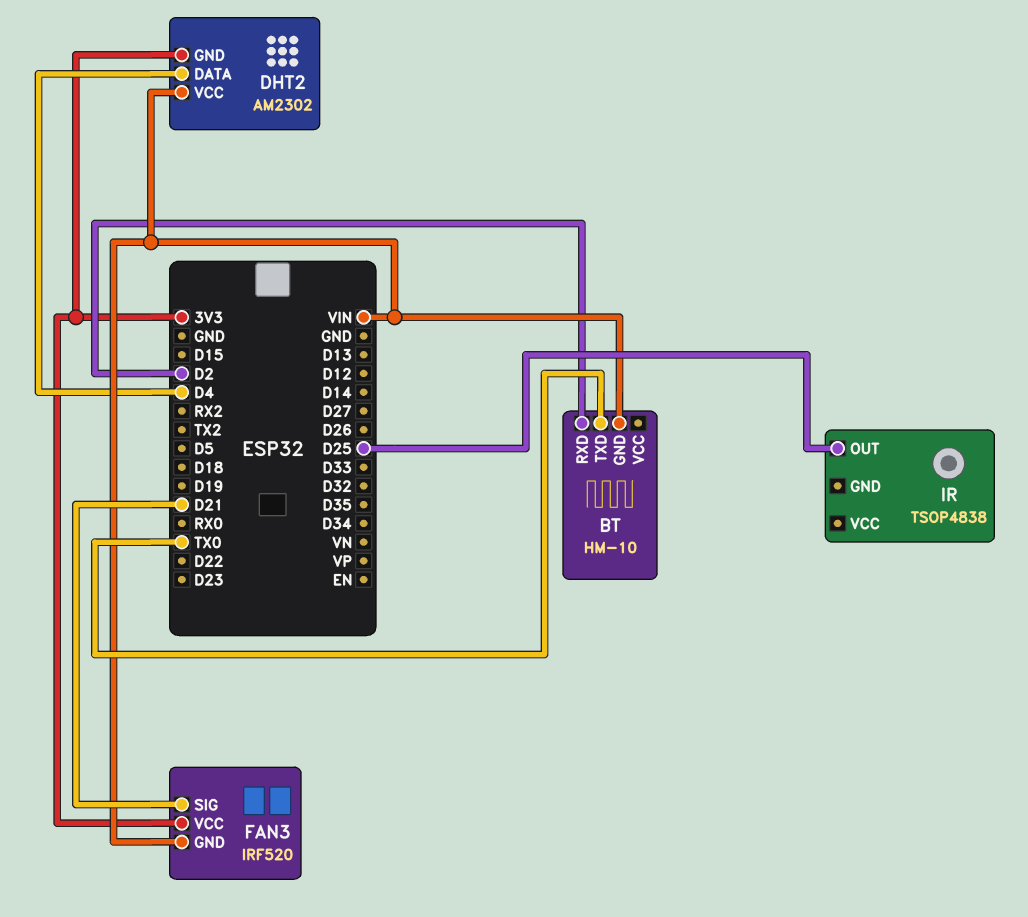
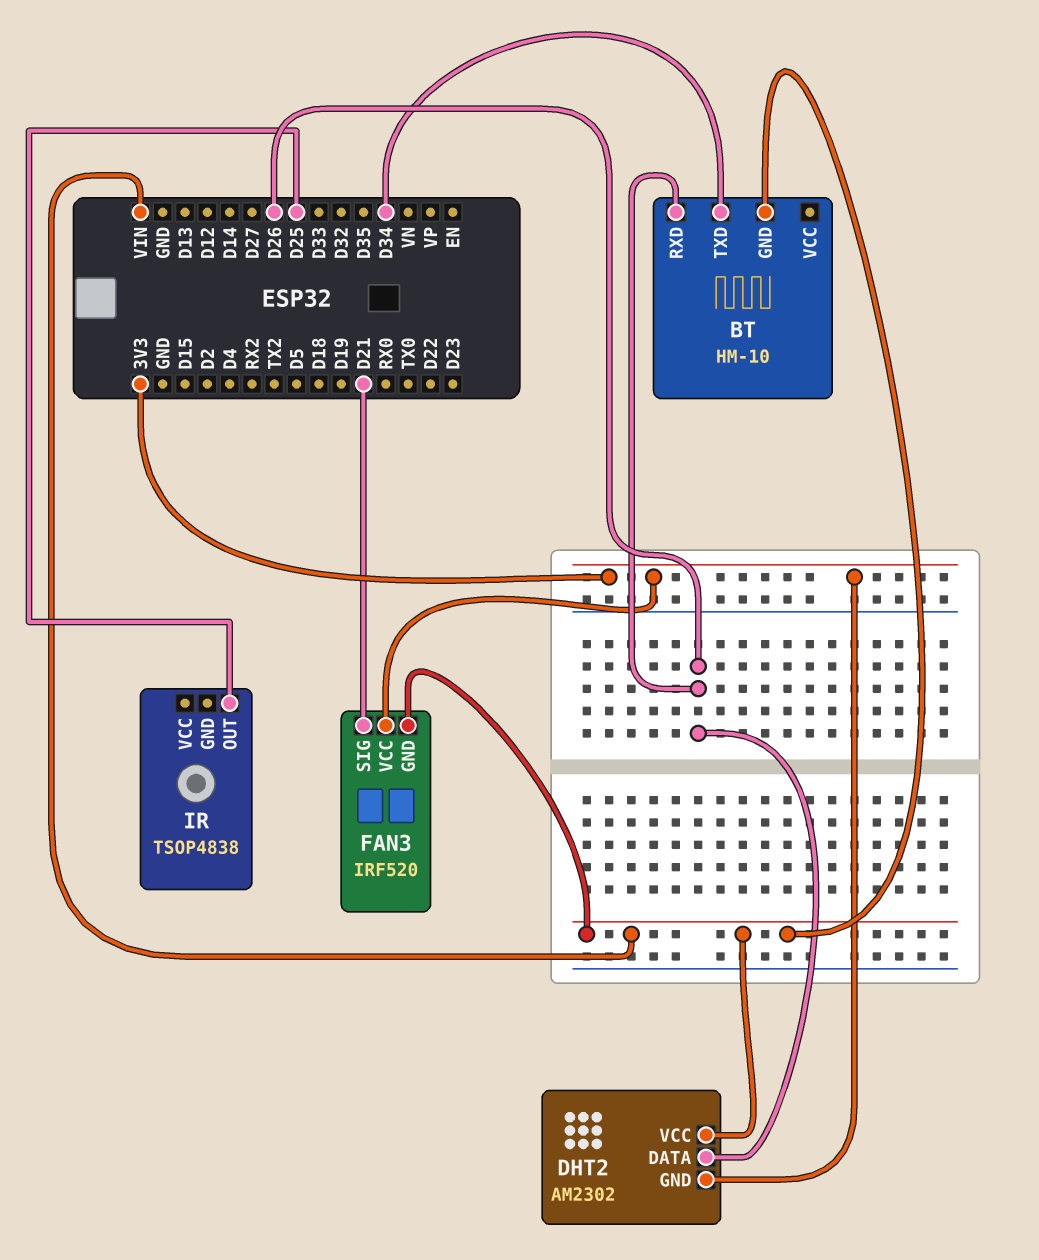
BT pin RXD: D2 -> D26
BT pin TXD: TX0 -> D34
DHT2 pin DATA: D4 -> D26

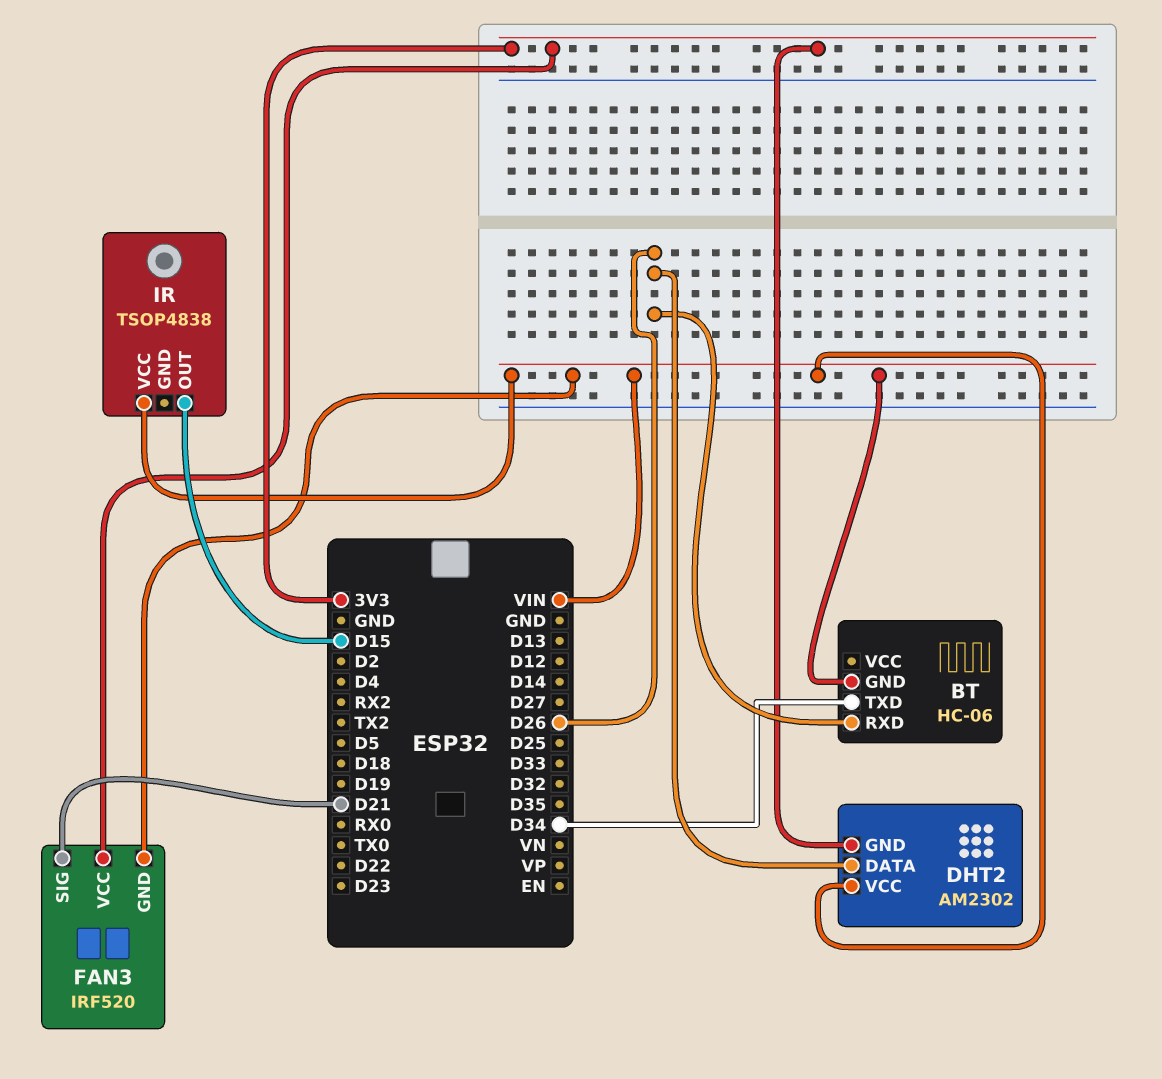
BT: HM-10 -> HC-06
IR pin OUT: D25 -> D15
IR pin VCC: none -> VIN

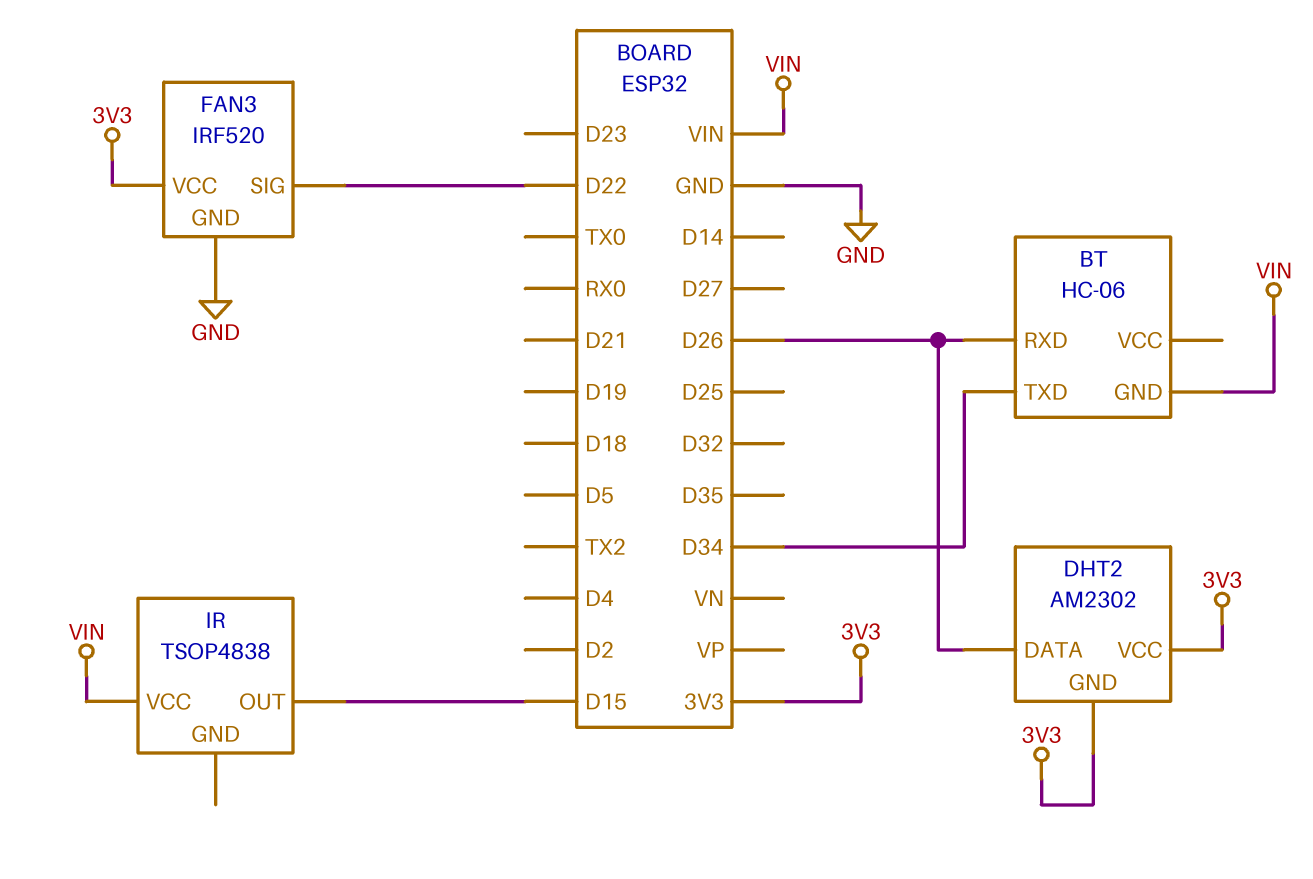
DHT2 pin VCC: VIN -> 3V3
FAN3 pin GND: VIN -> GND
FAN3 pin SIG: D21 -> D22

